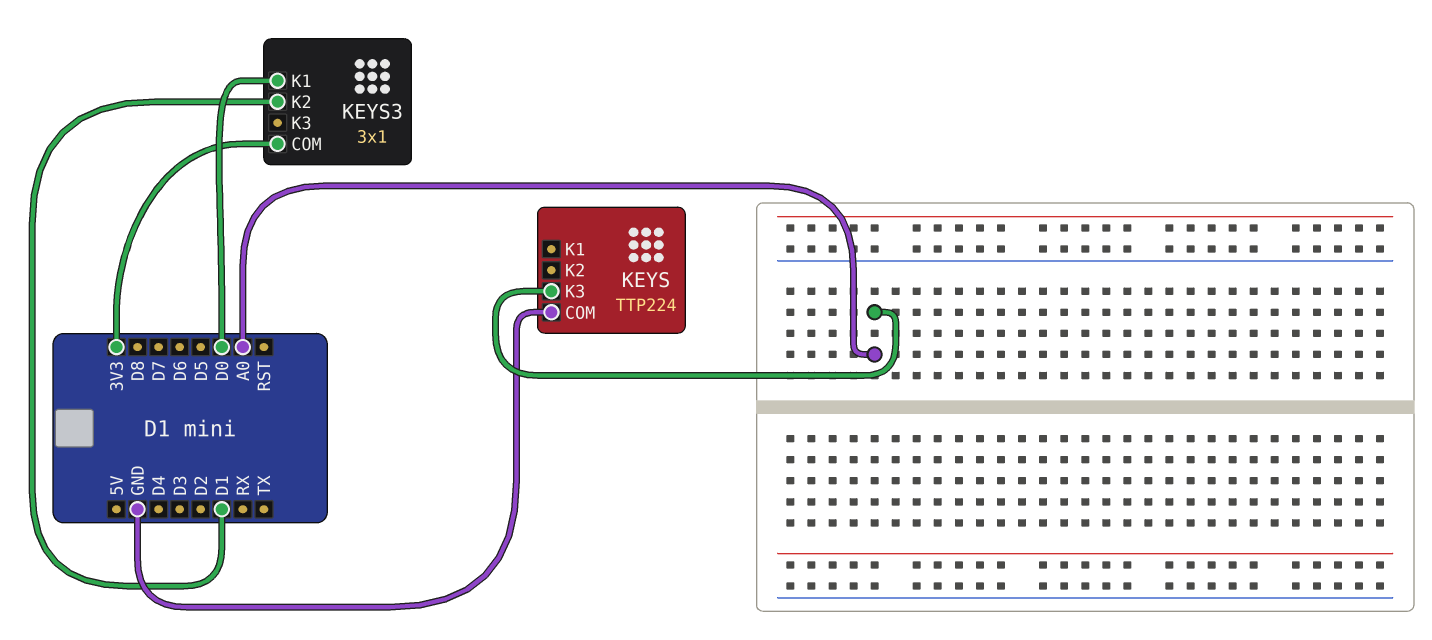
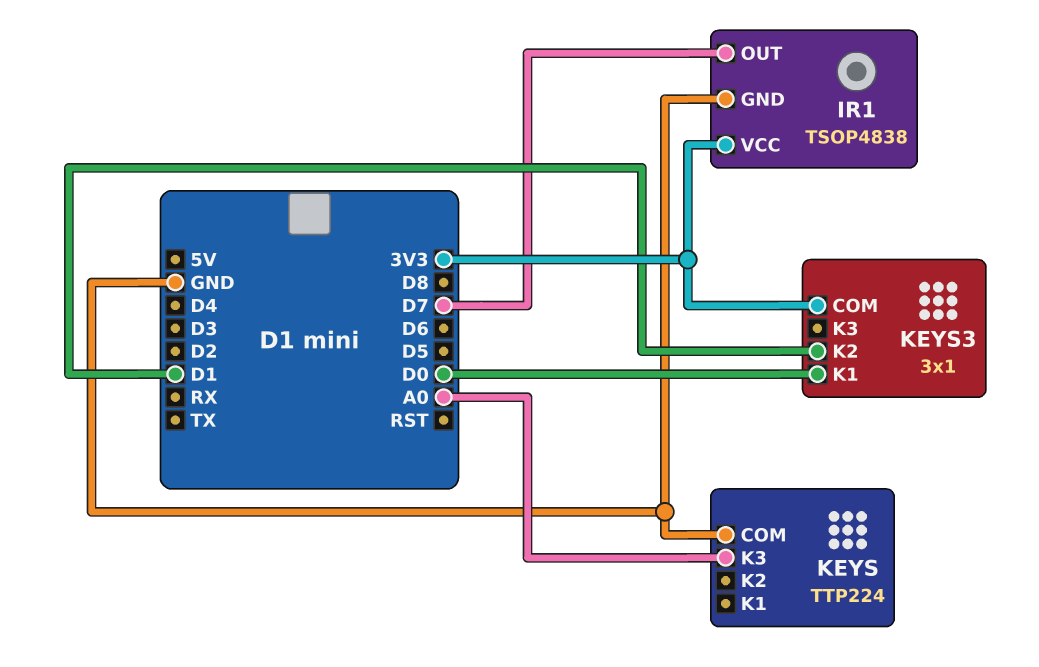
IR1: none -> TSOP4838
IR1 pin GND: none -> GND
IR1 pin OUT: none -> D7
IR1 pin VCC: none -> 3V3

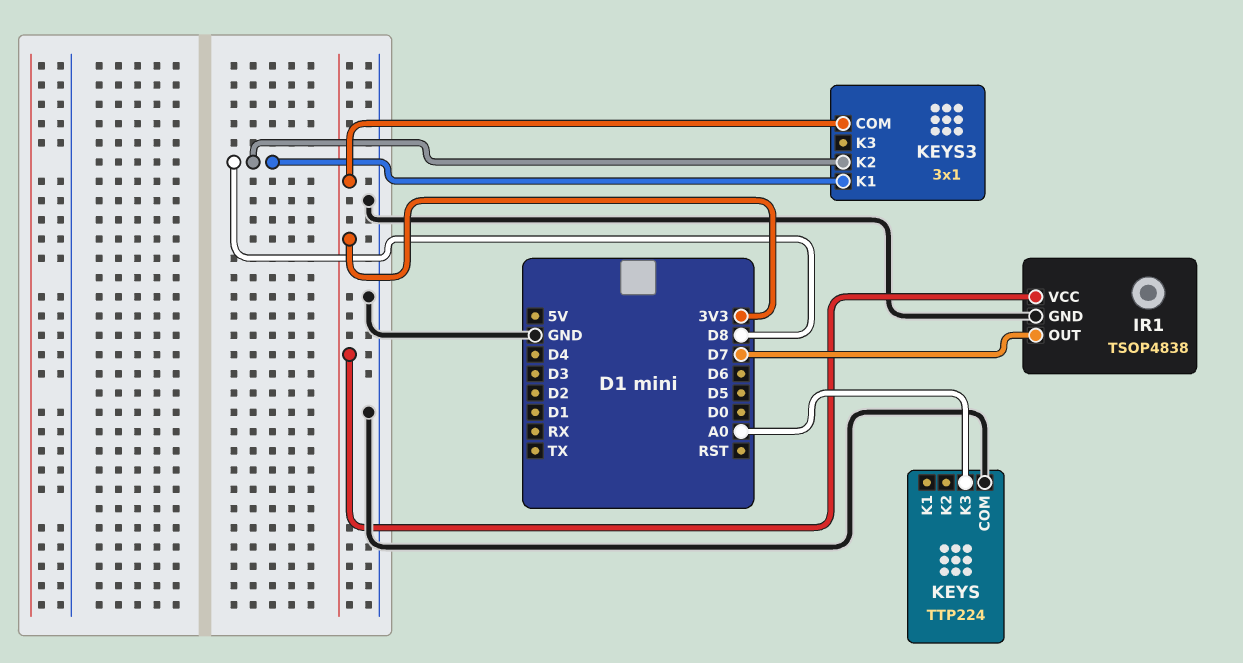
KEYS3 pin K1: D0 -> D8
KEYS3 pin K2: D1 -> D8

